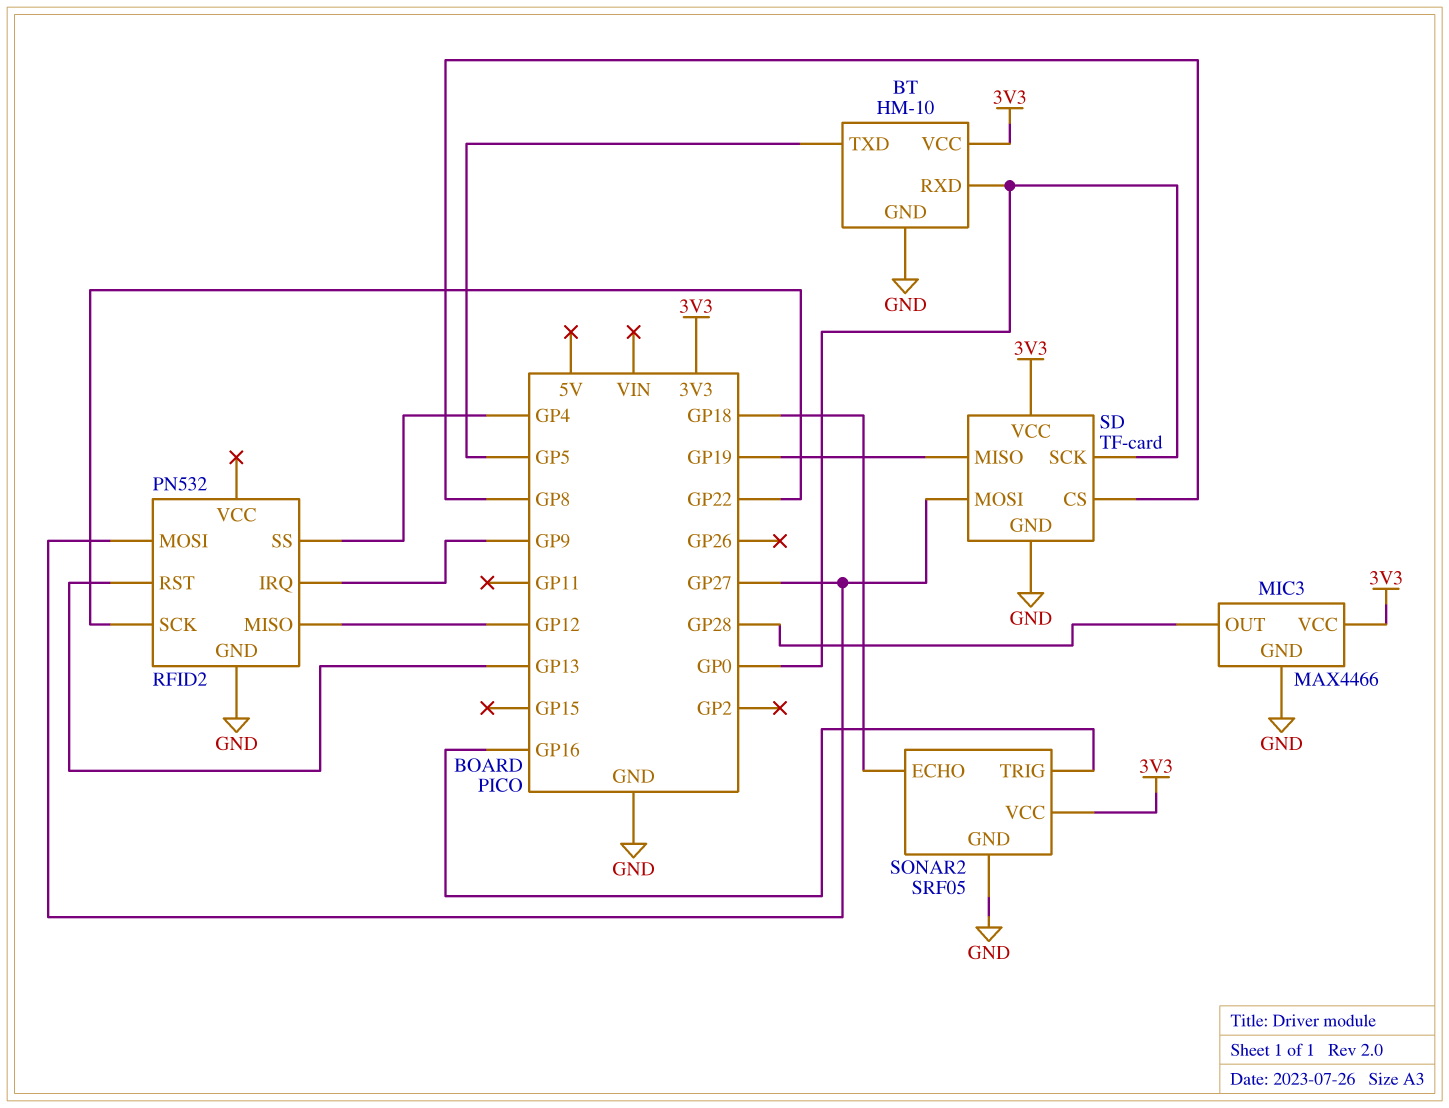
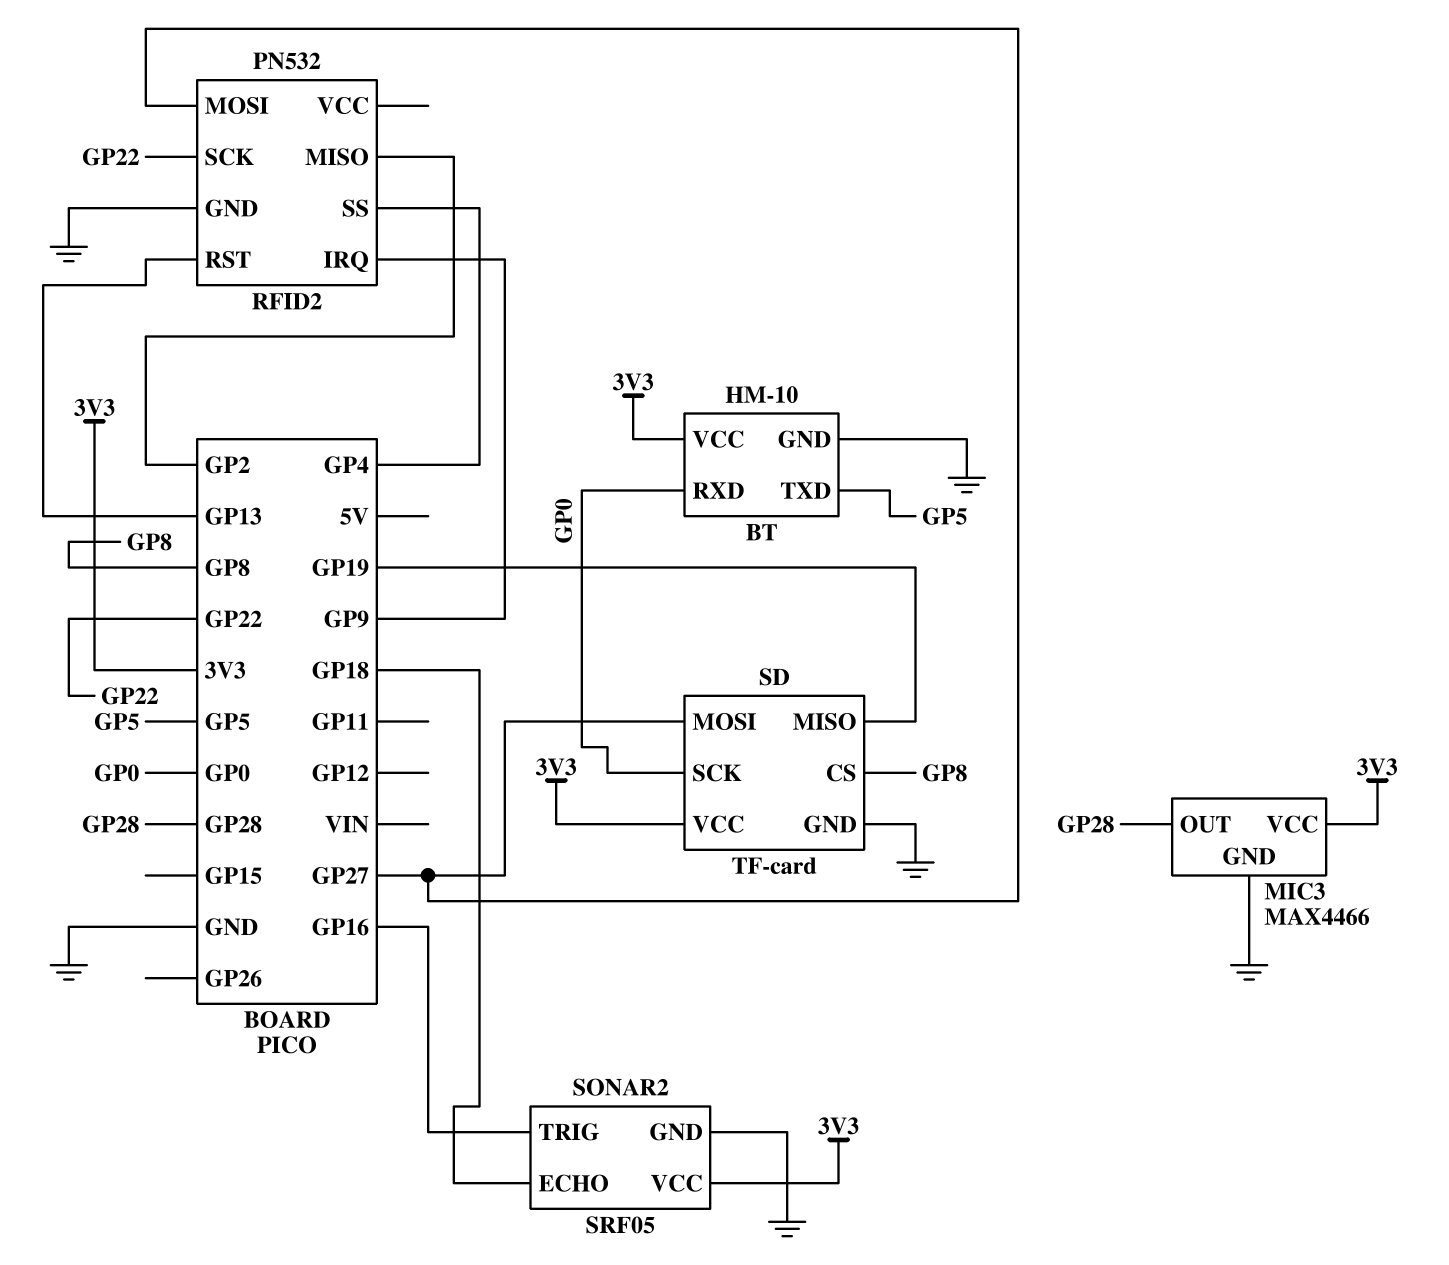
RFID2 pin MISO: GP12 -> GP2

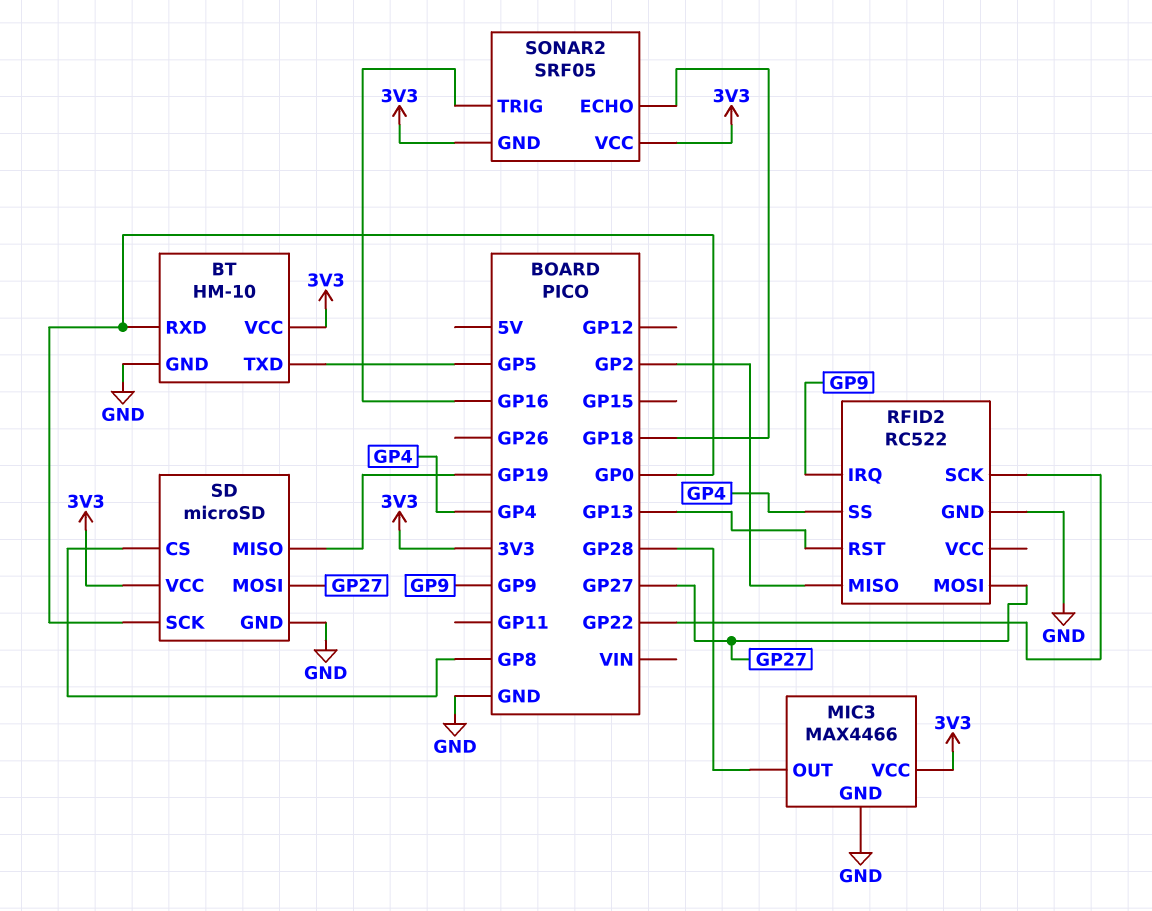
RFID2: PN532 -> RC522
SD: TF-card -> microSD
SONAR2 pin GND: GND -> 3V3

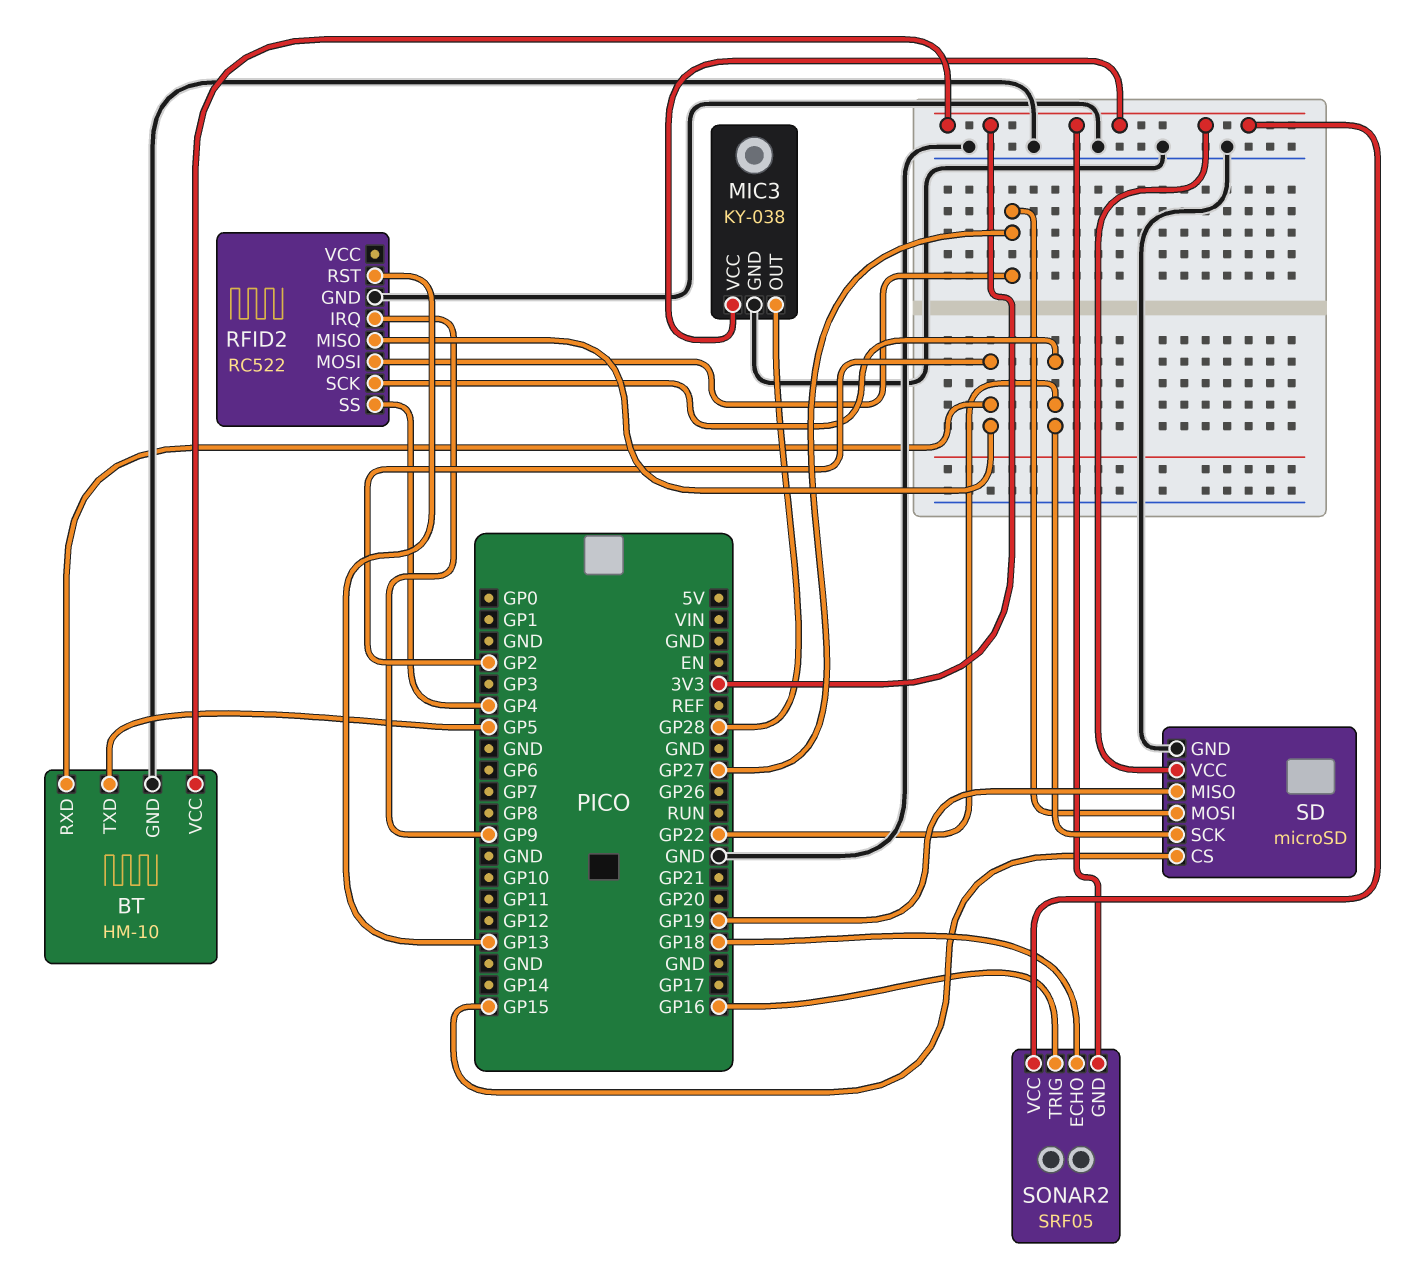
BT pin RXD: GP0 -> GP2
MIC3: MAX4466 -> KY-038
SD pin CS: GP8 -> GP15
SD pin SCK: GP0 -> GP22

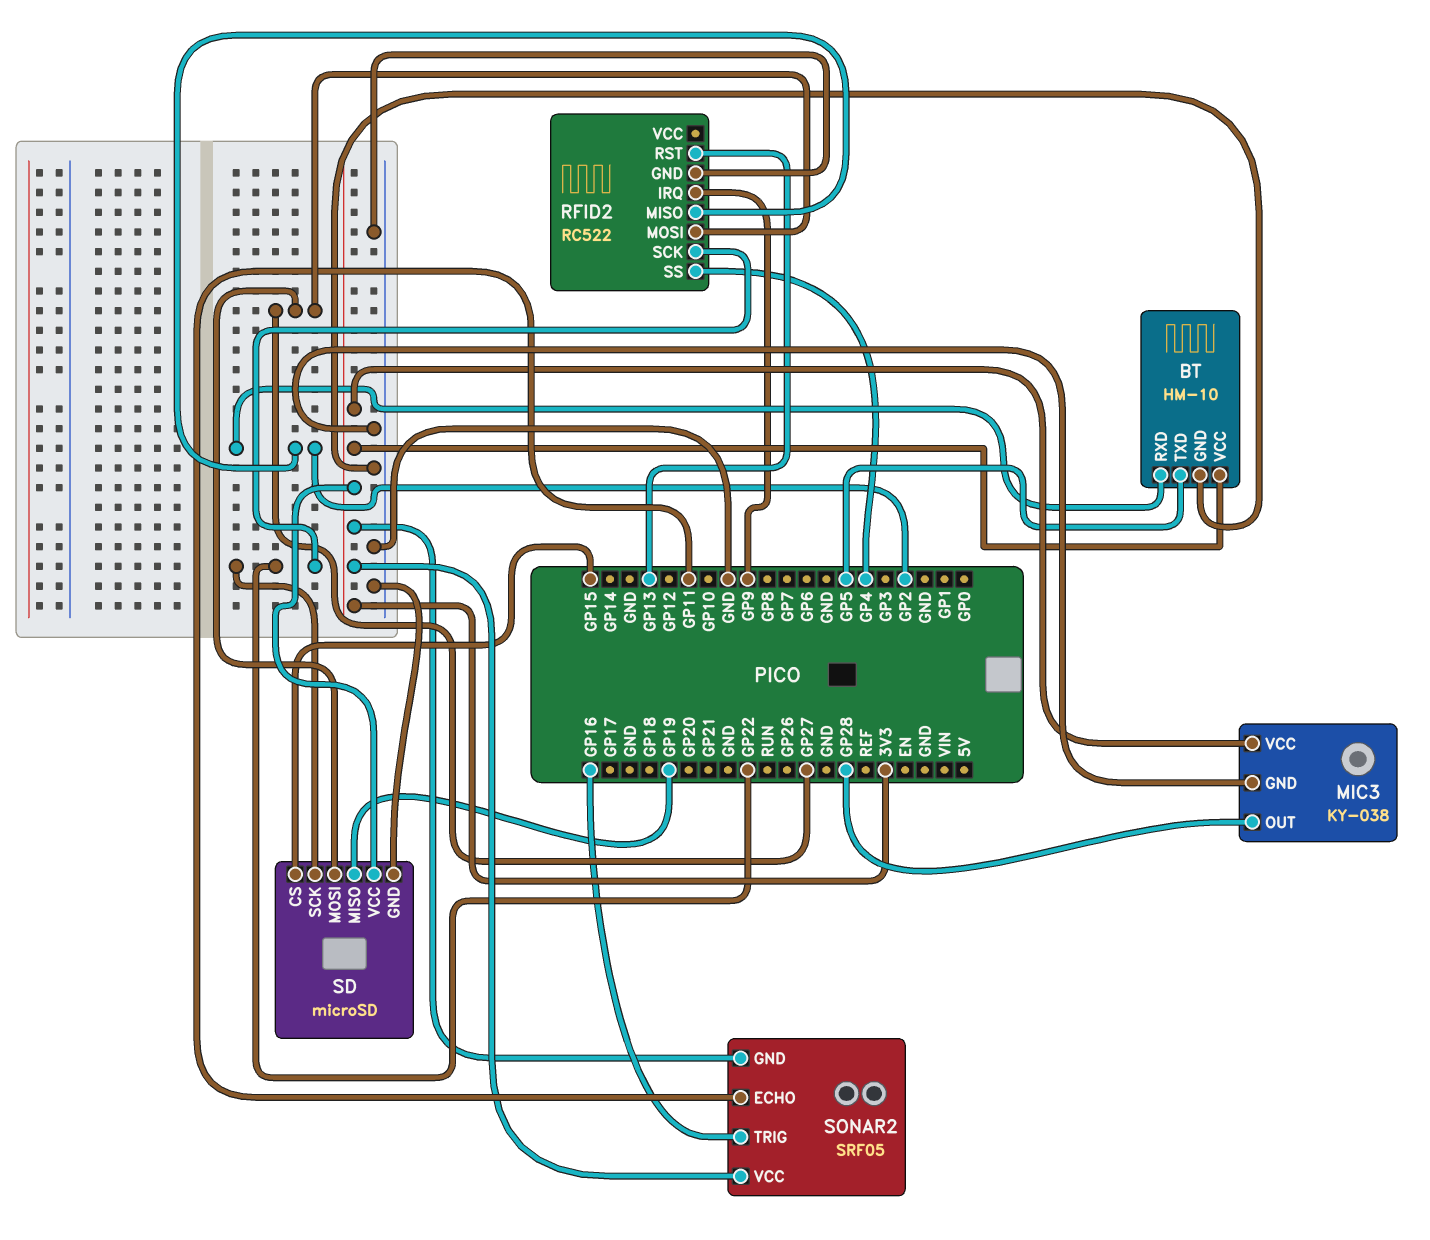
SONAR2 pin ECHO: GP18 -> GP11

